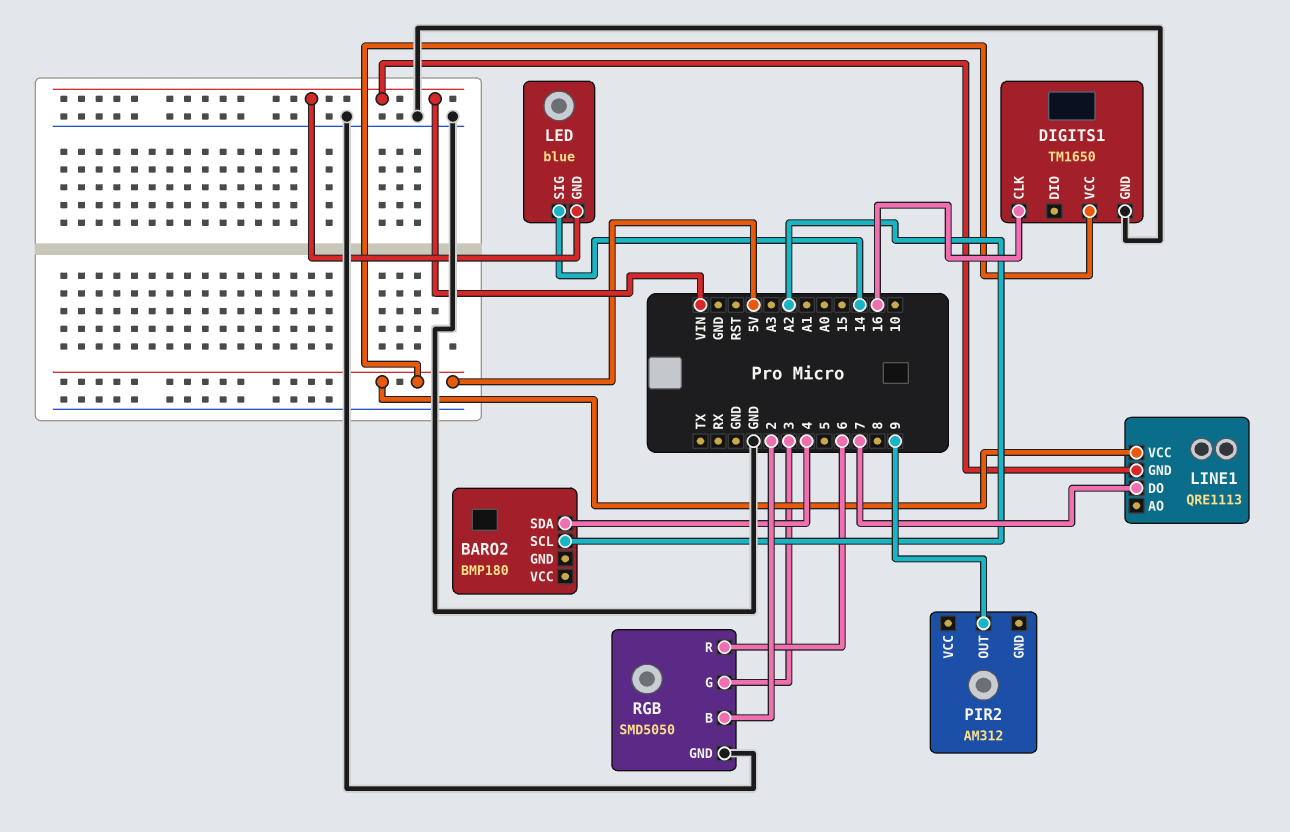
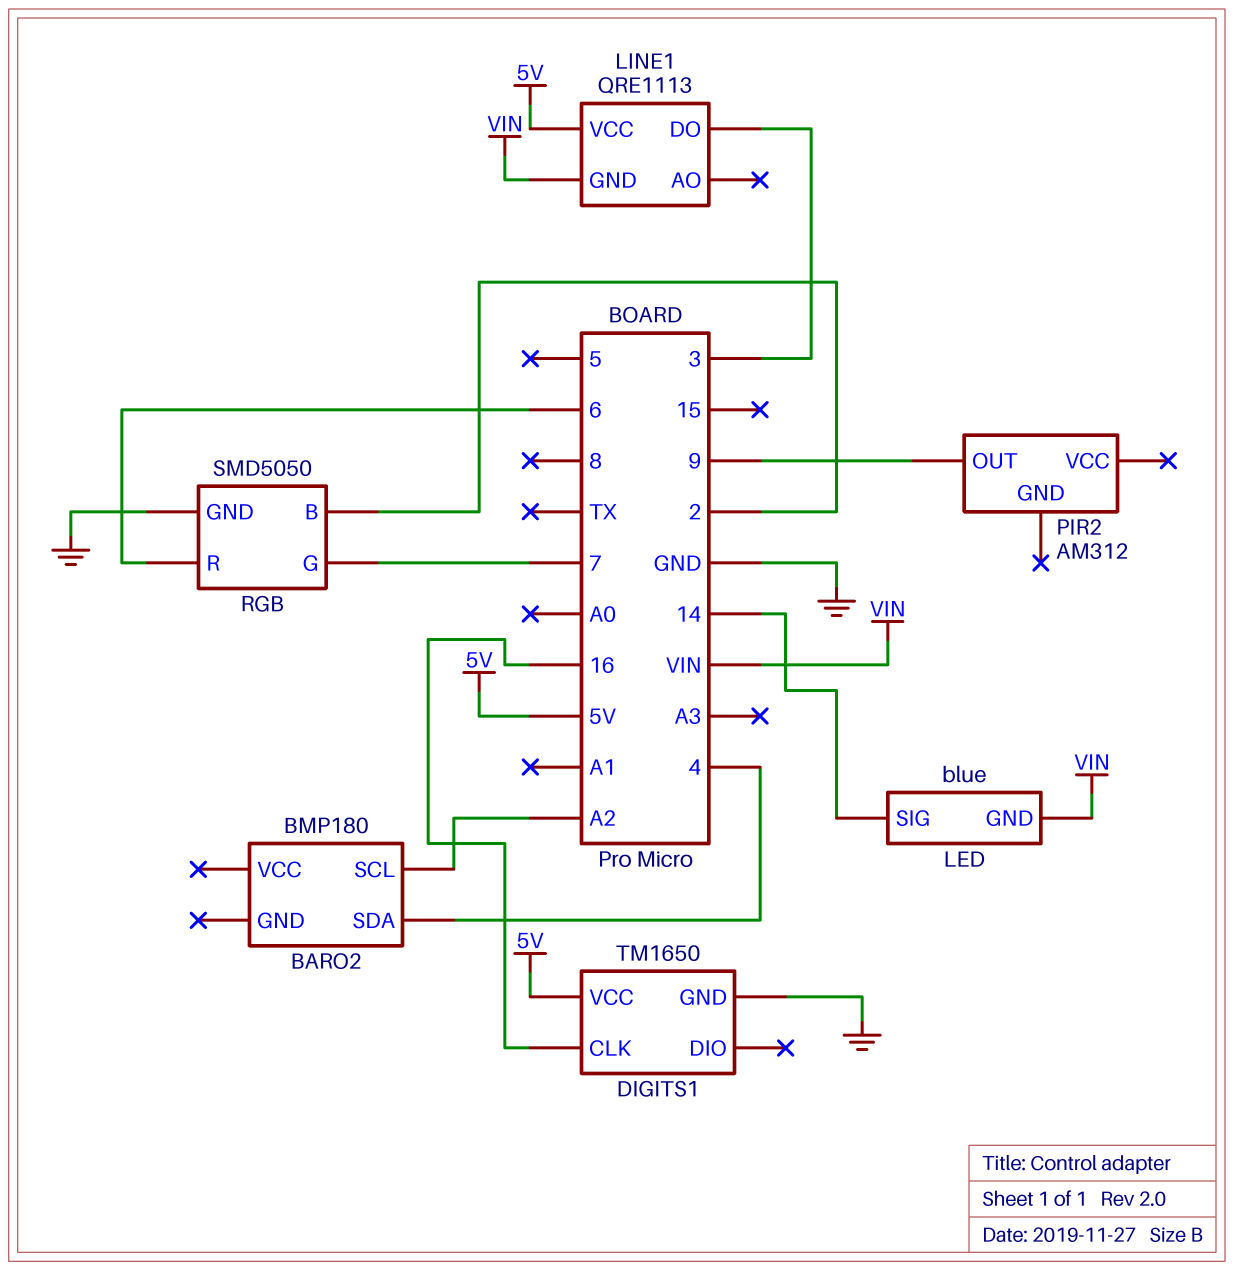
LINE1 pin DO: 7 -> 3
RGB pin G: 3 -> 7

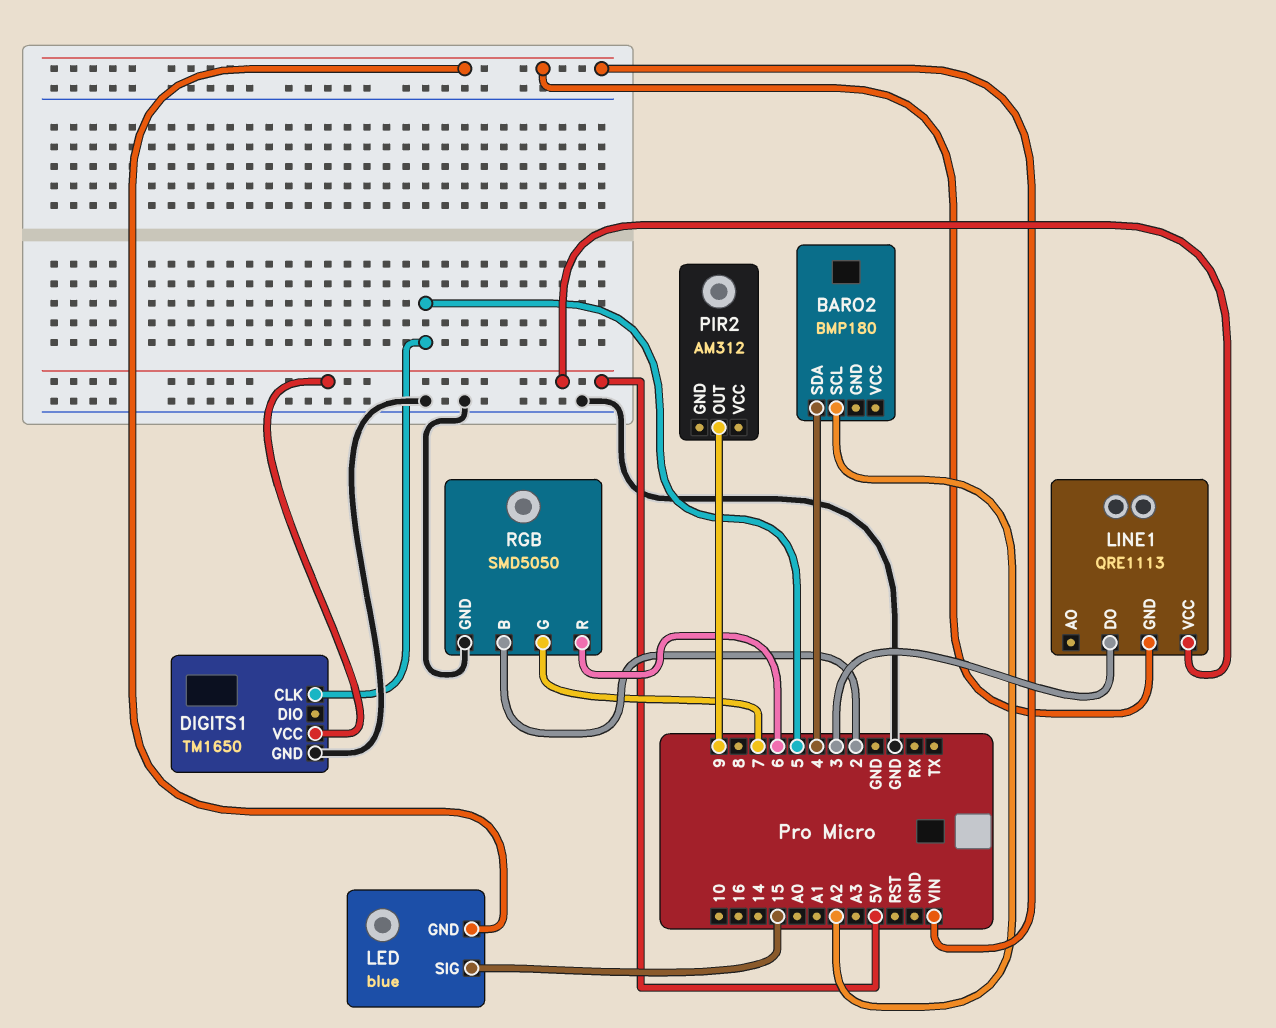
DIGITS1 pin CLK: 16 -> 5
LED pin SIG: 14 -> 15

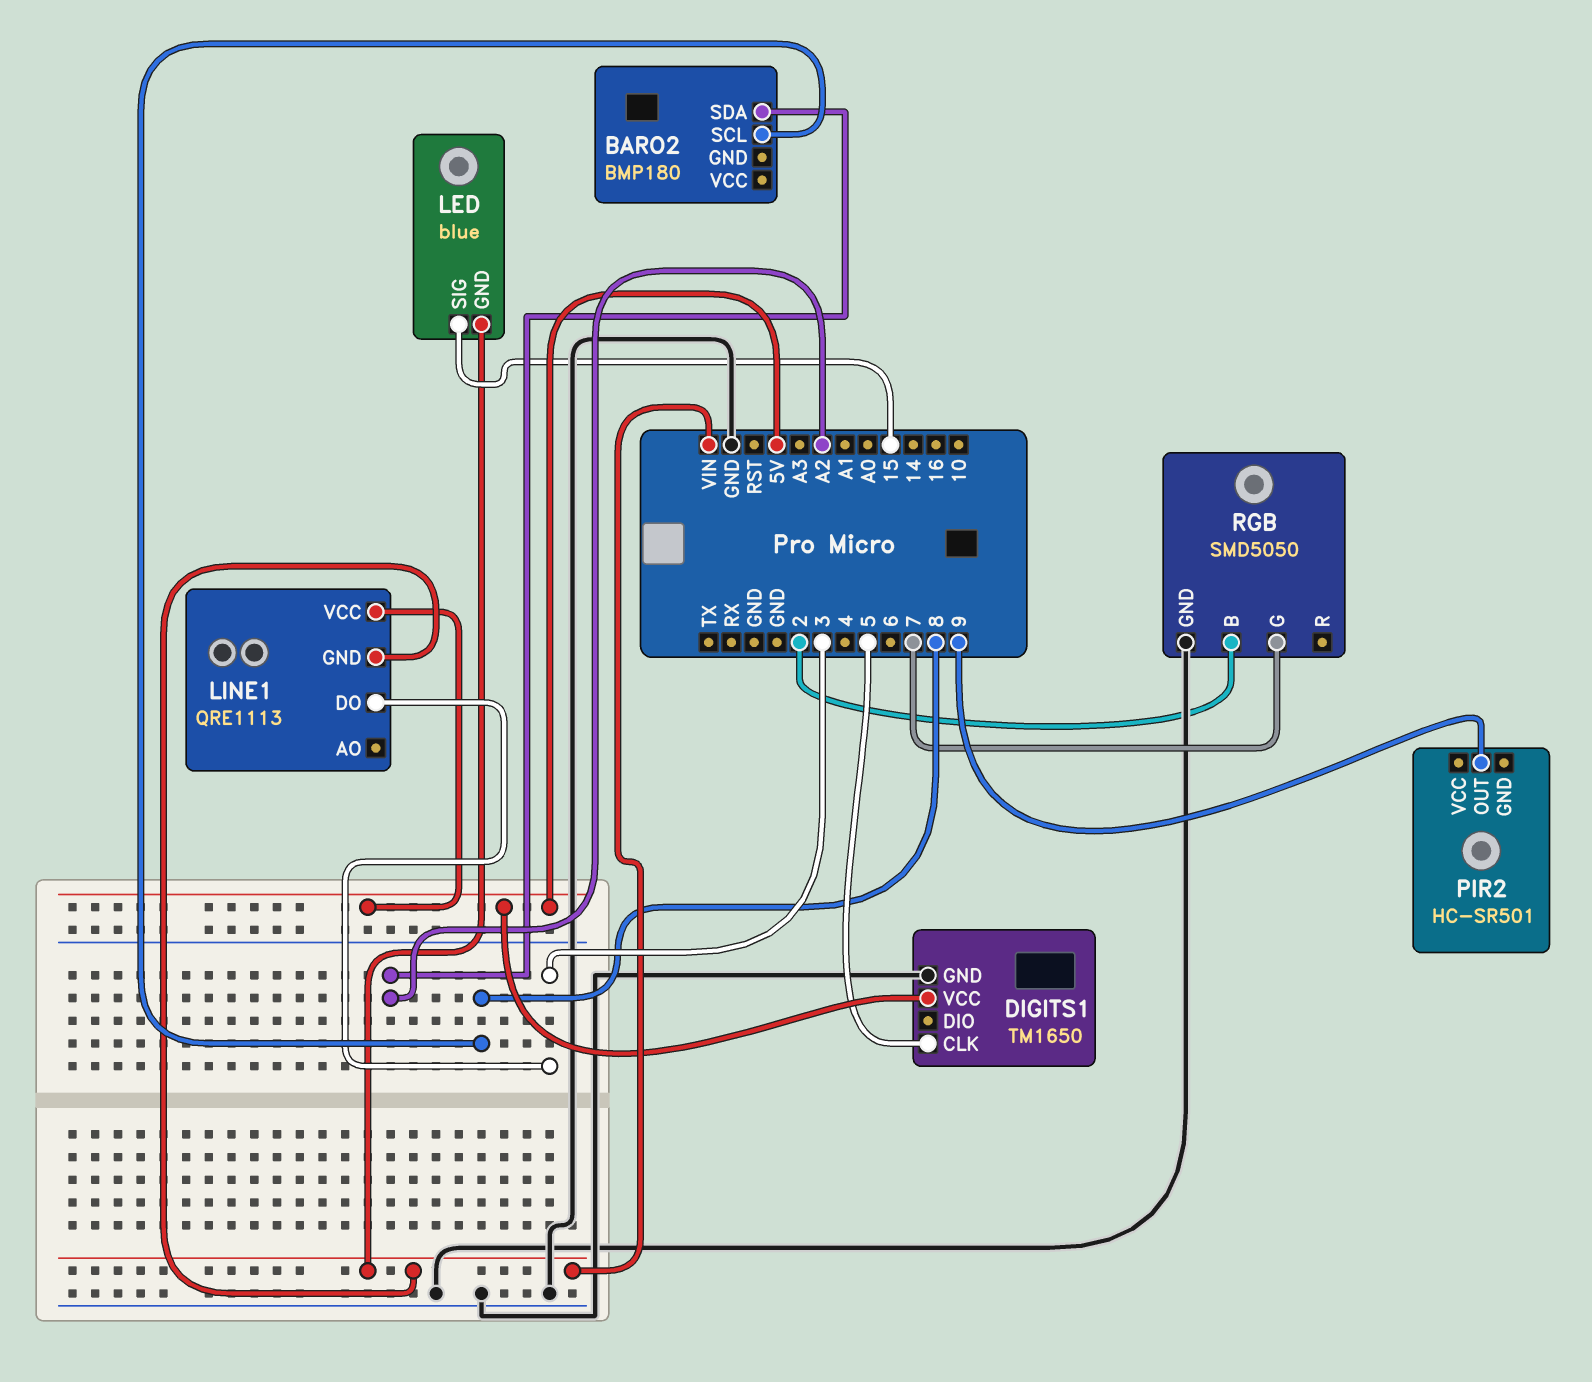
BARO2 pin SCL: A2 -> 8
BARO2 pin SDA: 4 -> A2
PIR2: AM312 -> HC-SR501
RGB pin R: 6 -> none

